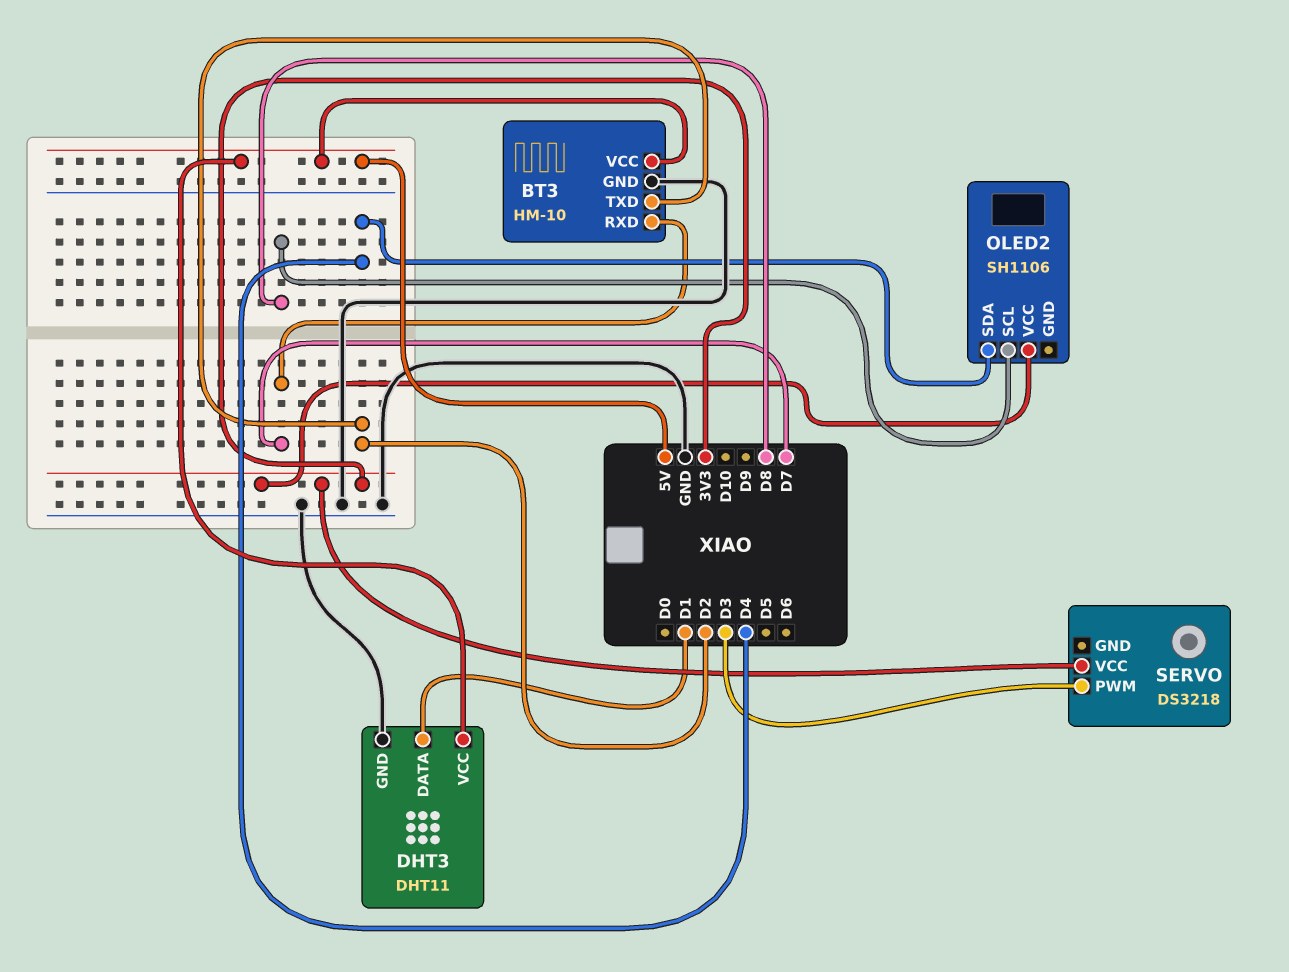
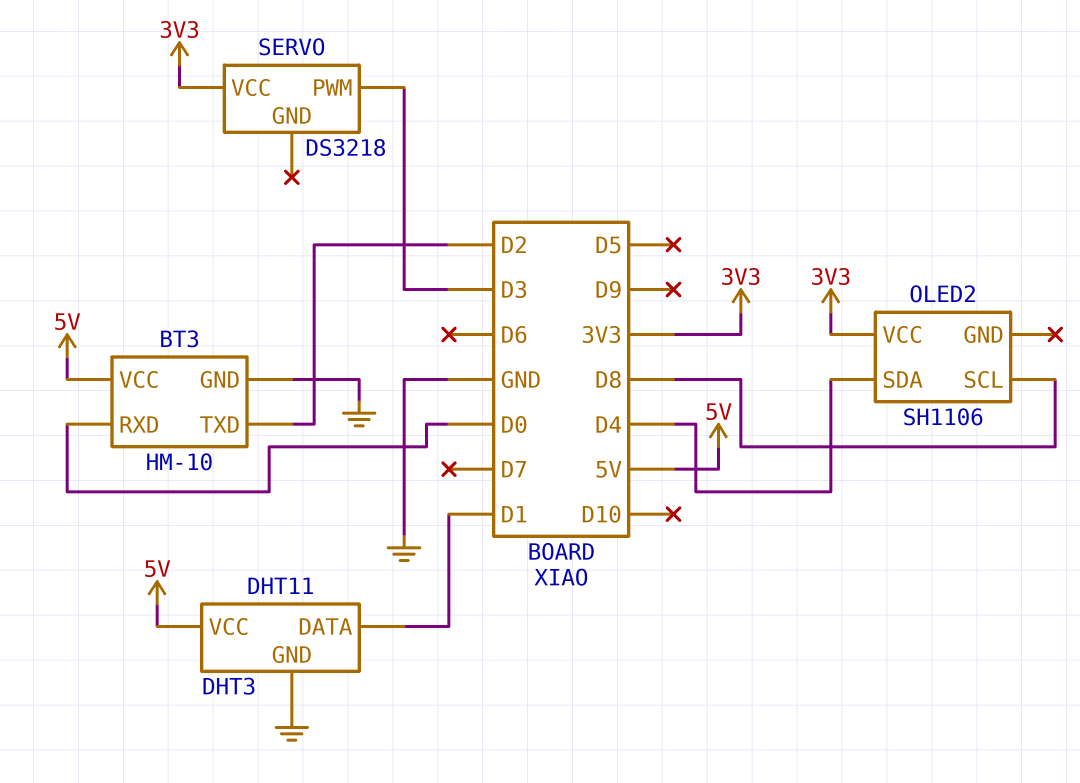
BT3 pin RXD: D7 -> D0

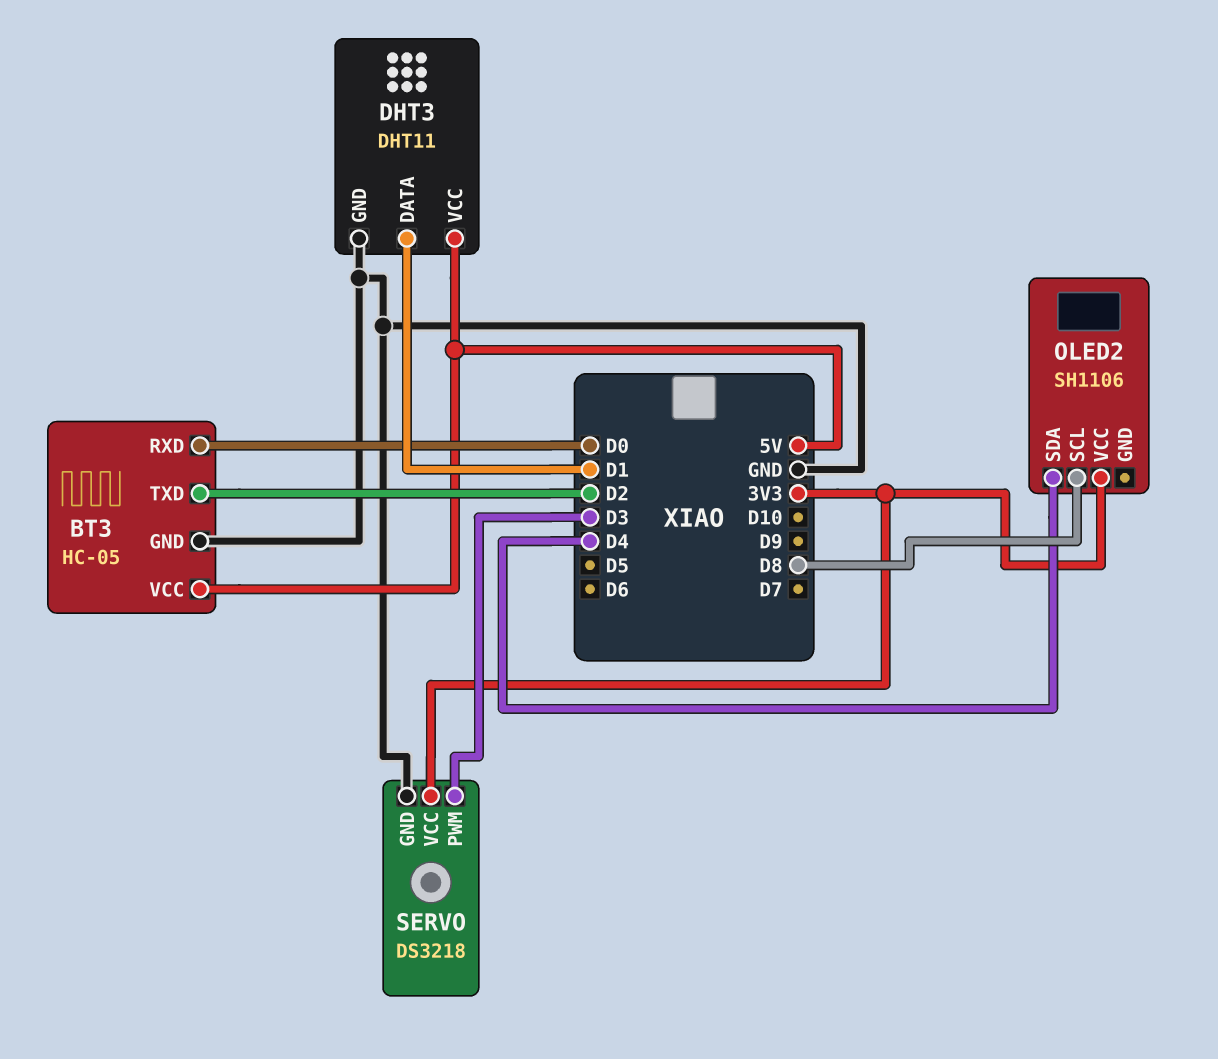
BT3: HM-10 -> HC-05
SERVO pin GND: none -> GND

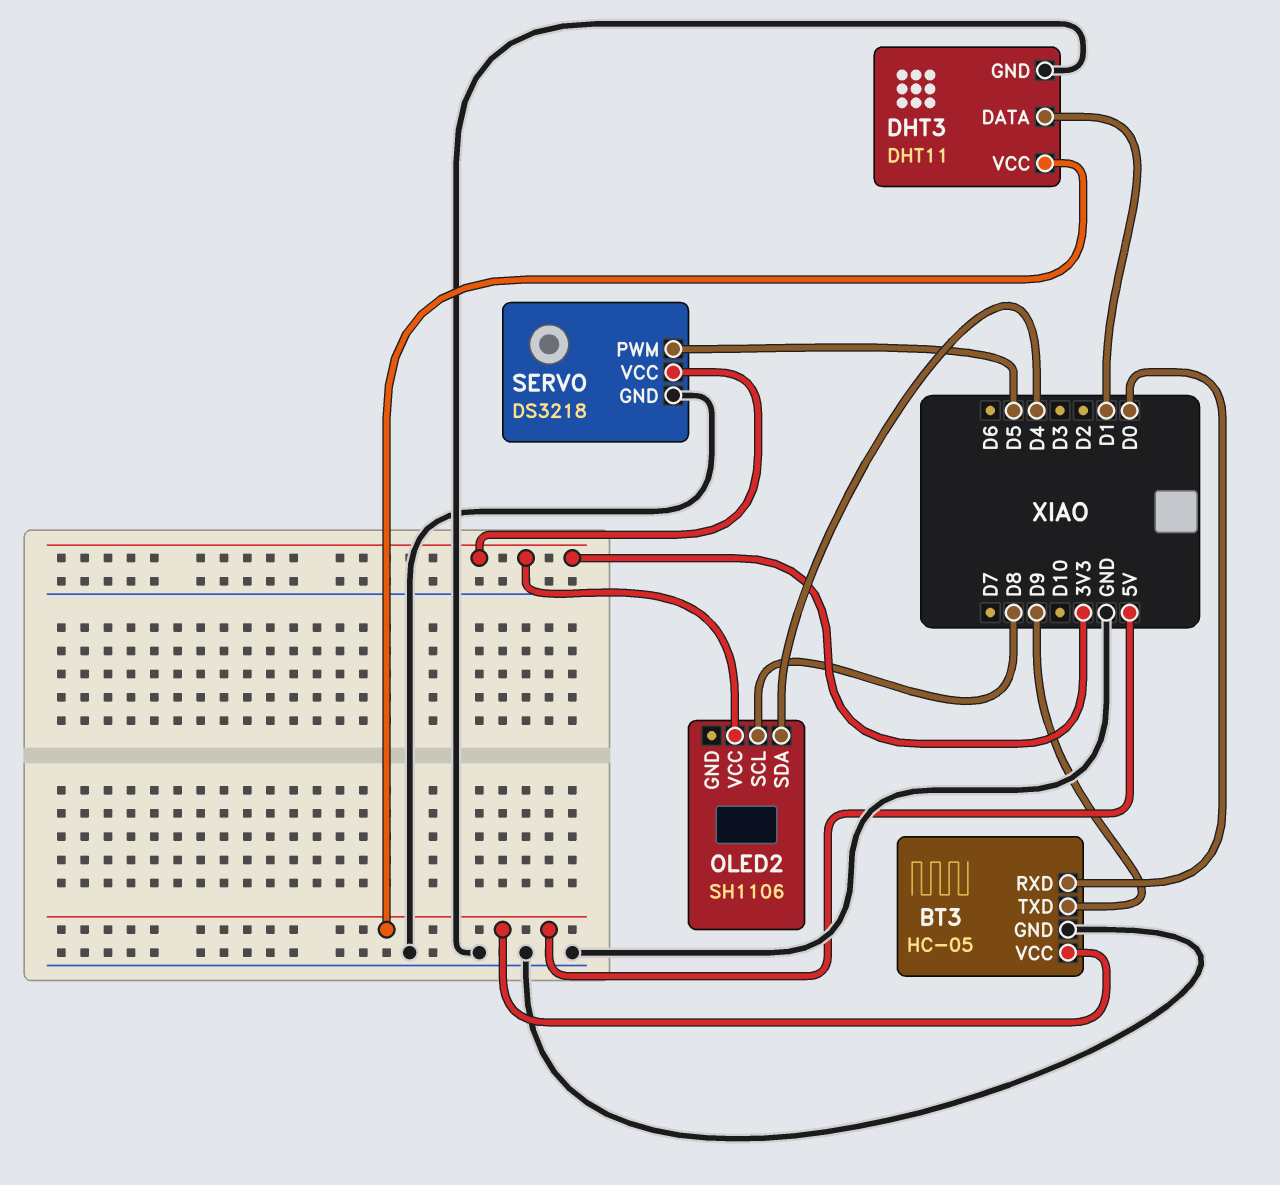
BT3 pin TXD: D2 -> D9
SERVO pin PWM: D3 -> D5

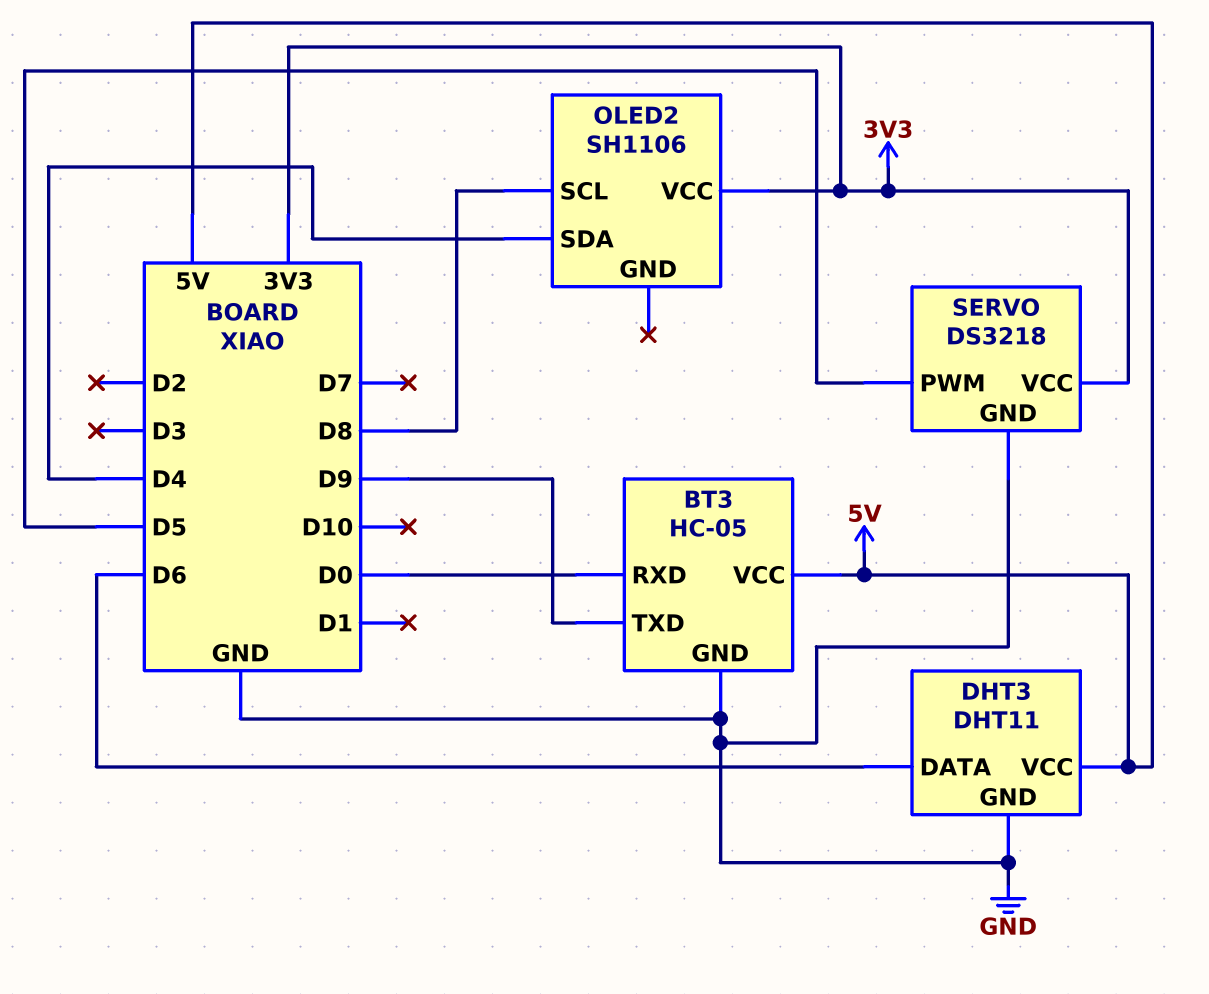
DHT3 pin DATA: D1 -> D6

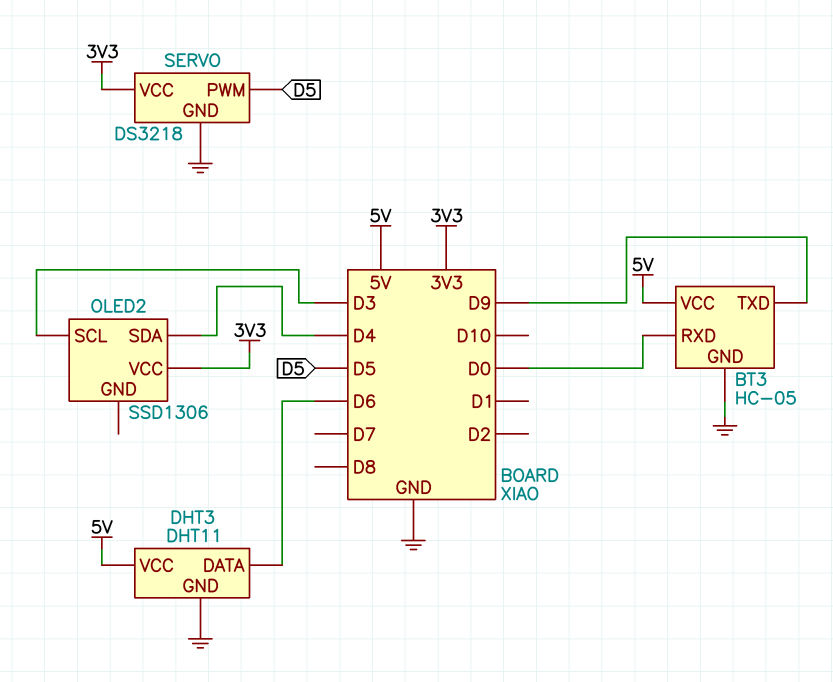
OLED2: SH1106 -> SSD1306
OLED2 pin SCL: D8 -> D3

